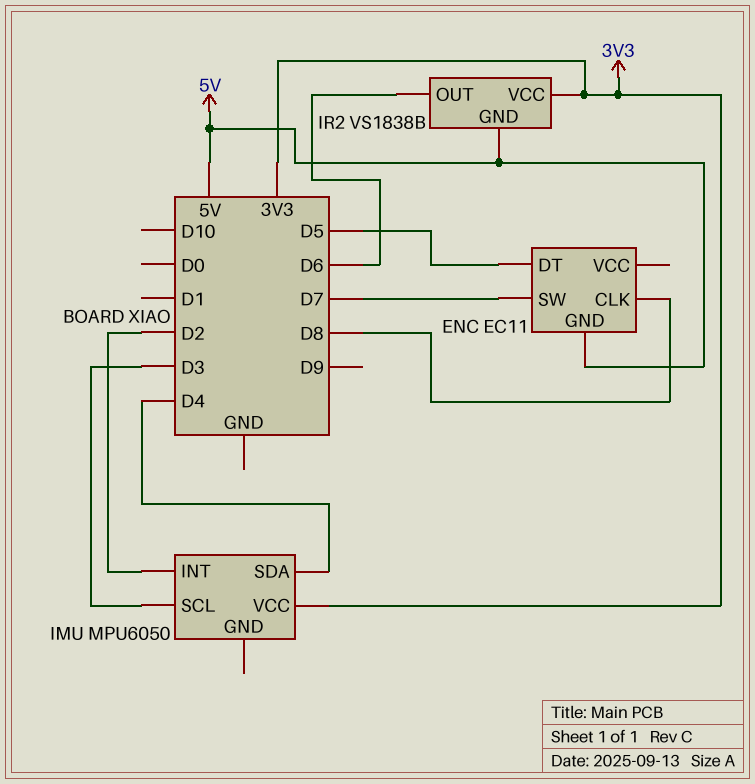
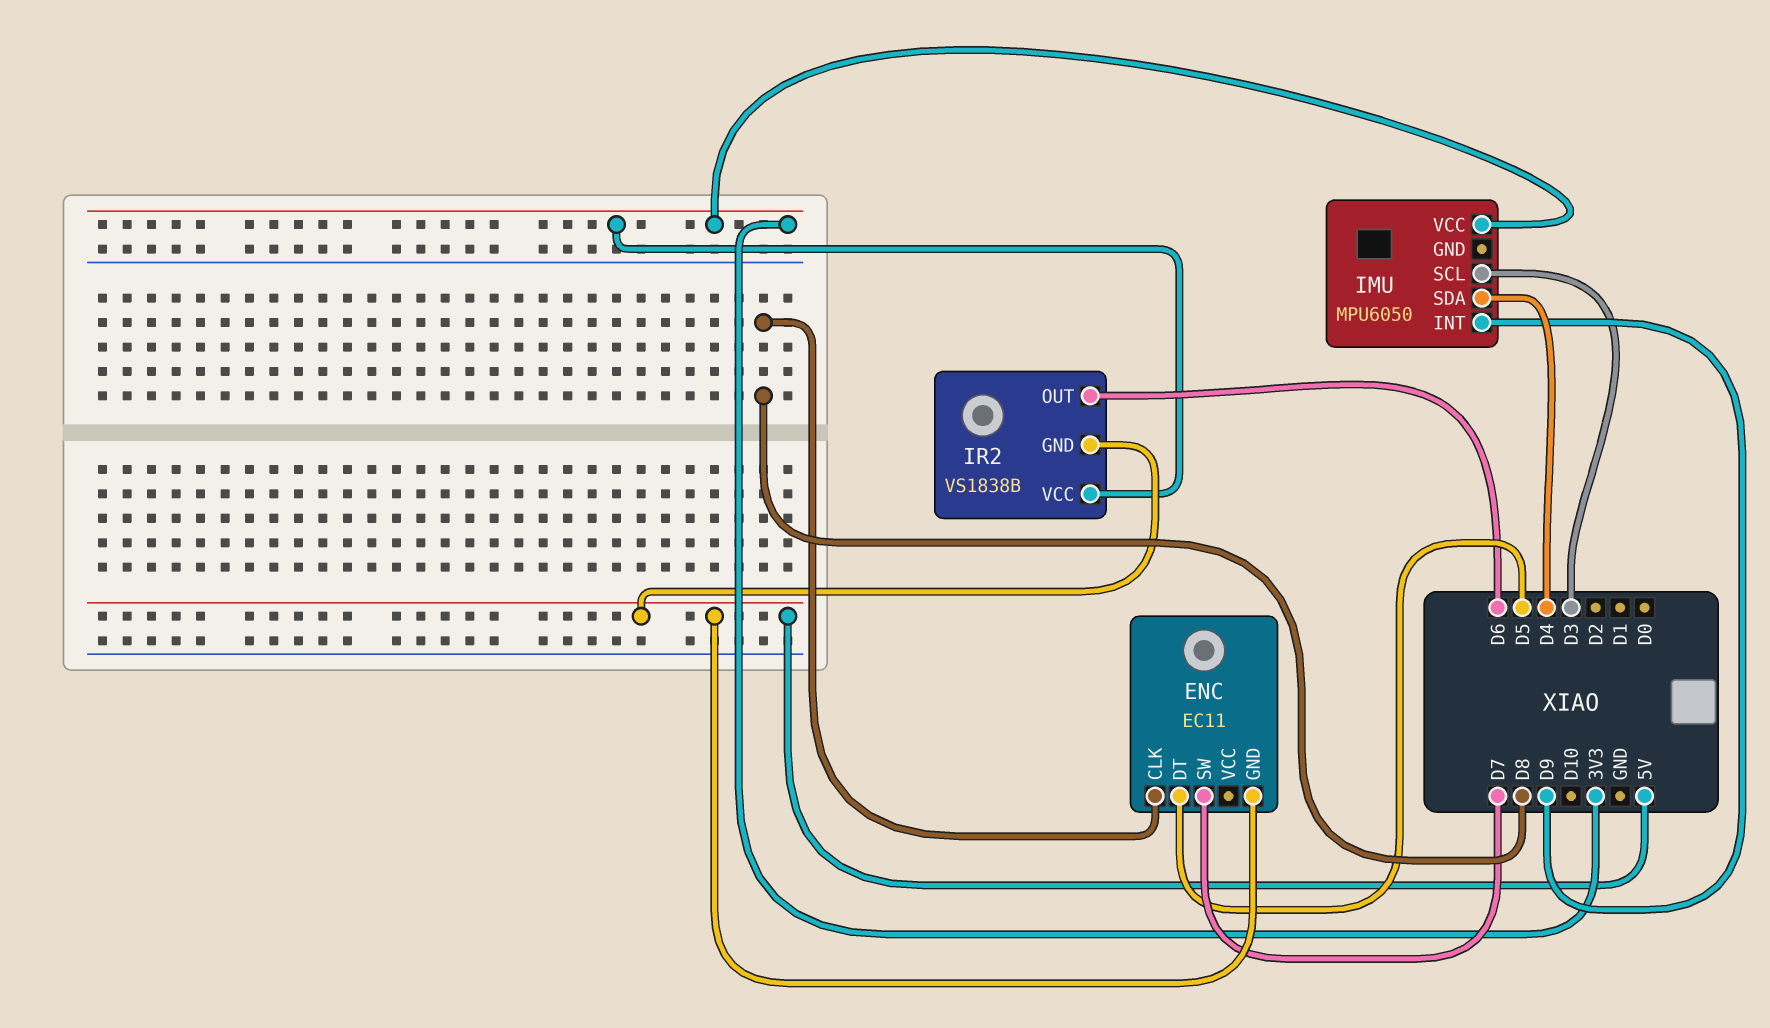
IMU pin INT: D2 -> D9

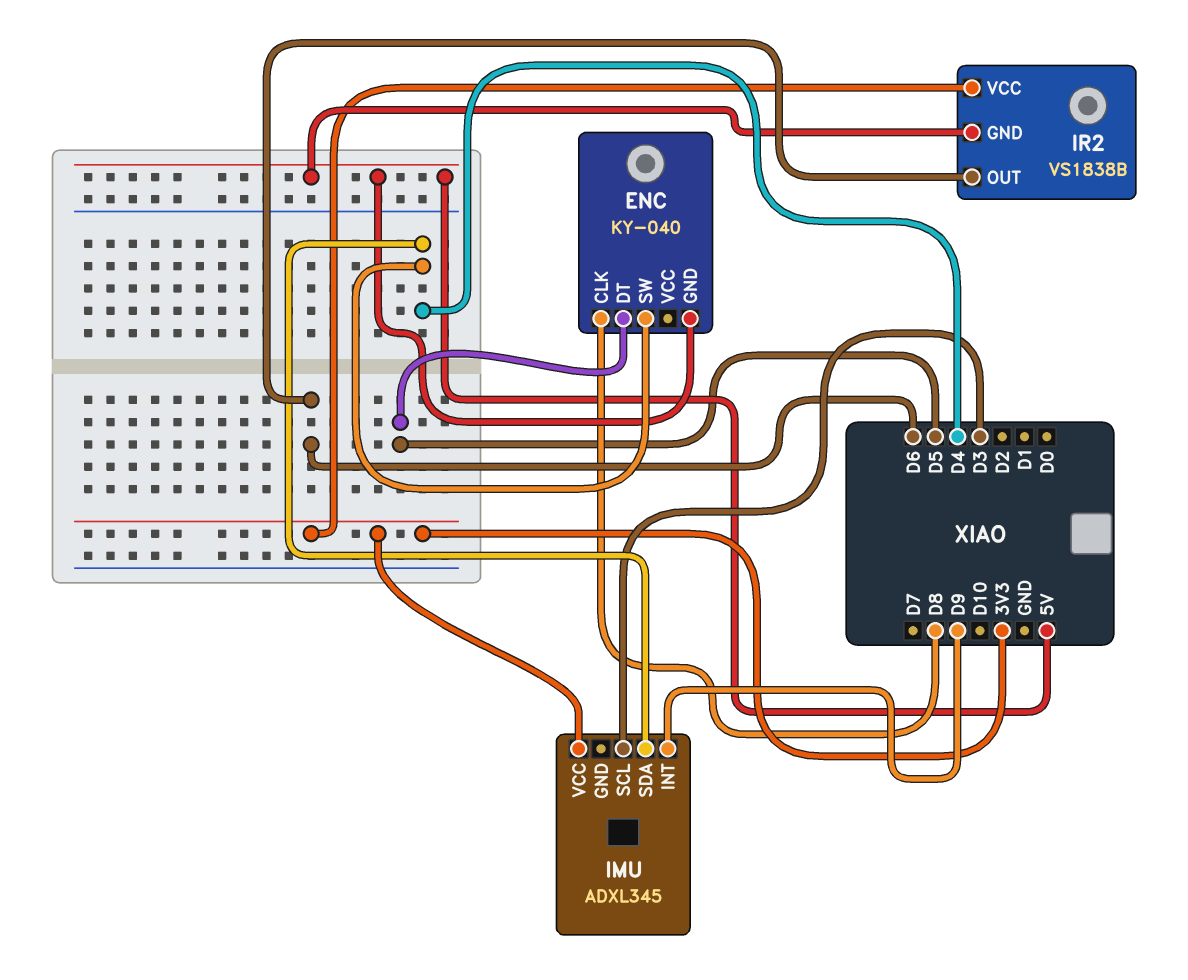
ENC: EC11 -> KY-040
ENC pin SW: D7 -> D4
IMU: MPU6050 -> ADXL345

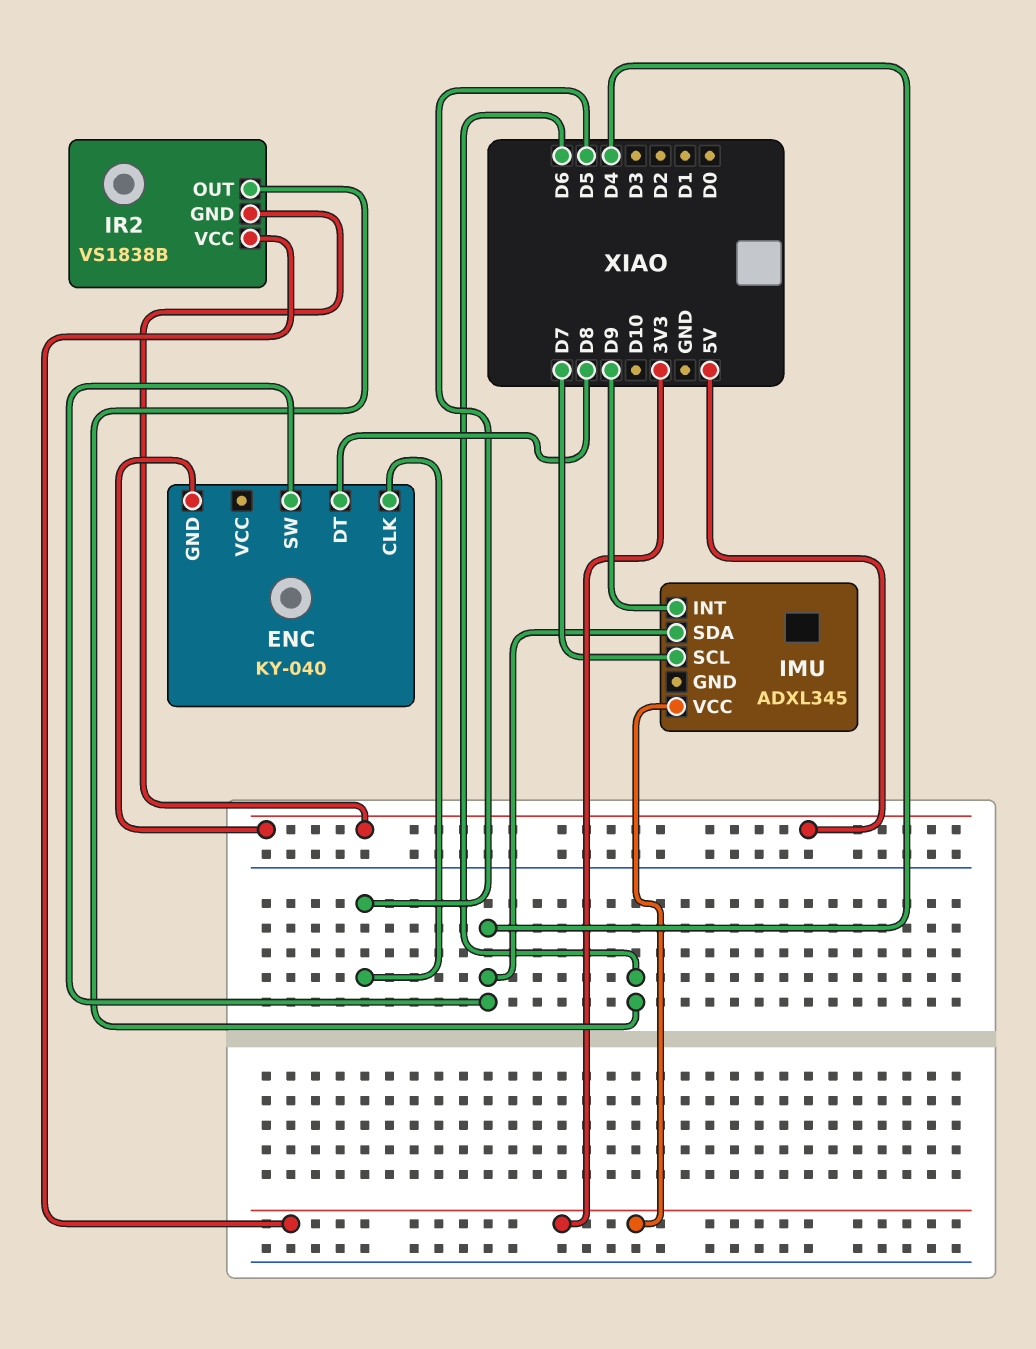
ENC pin CLK: D8 -> D5
ENC pin DT: D5 -> D8
IMU pin SCL: D3 -> D7

